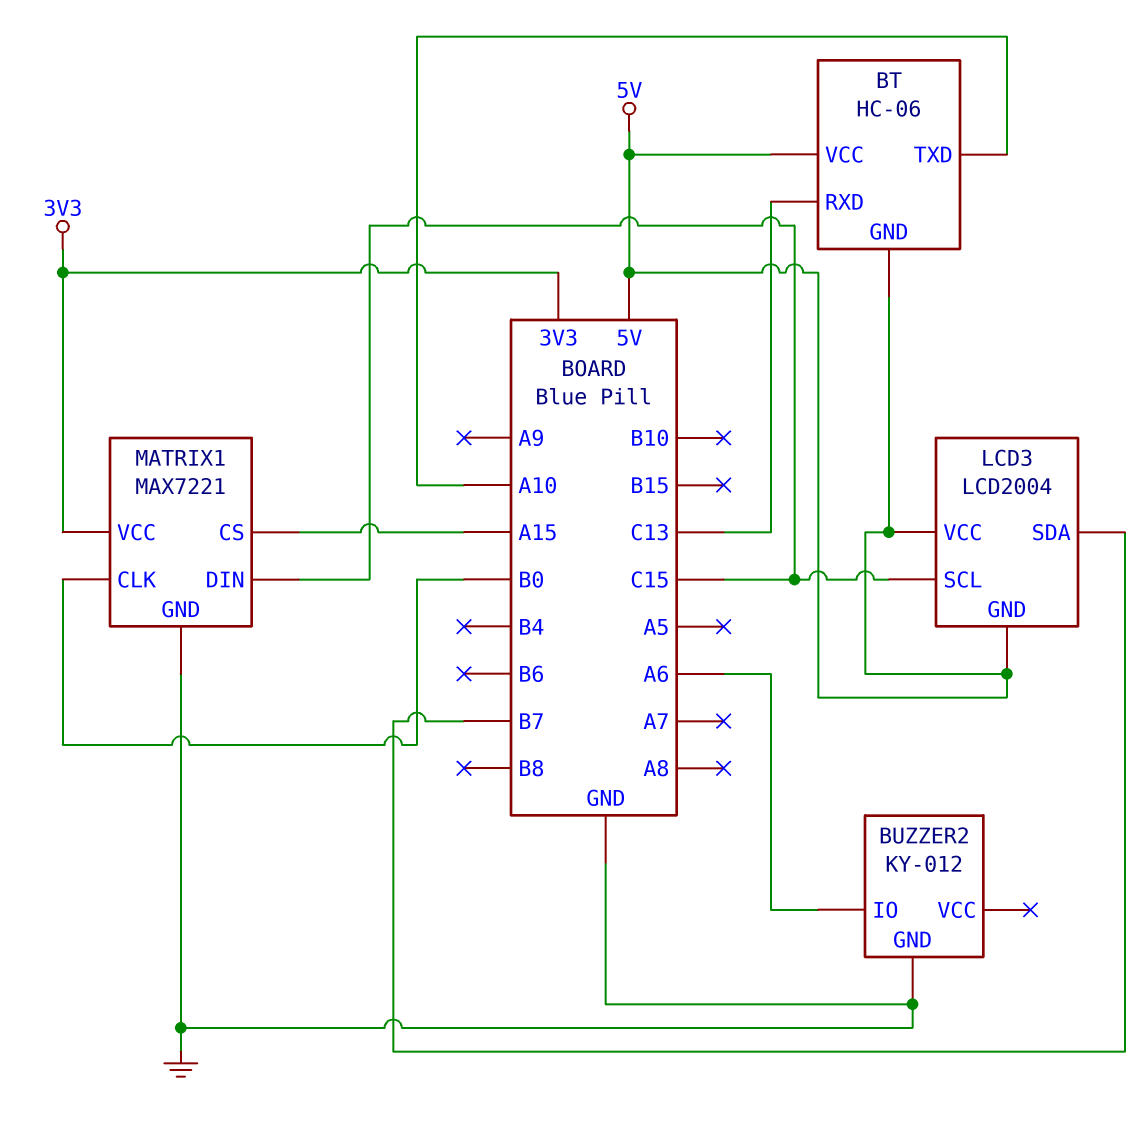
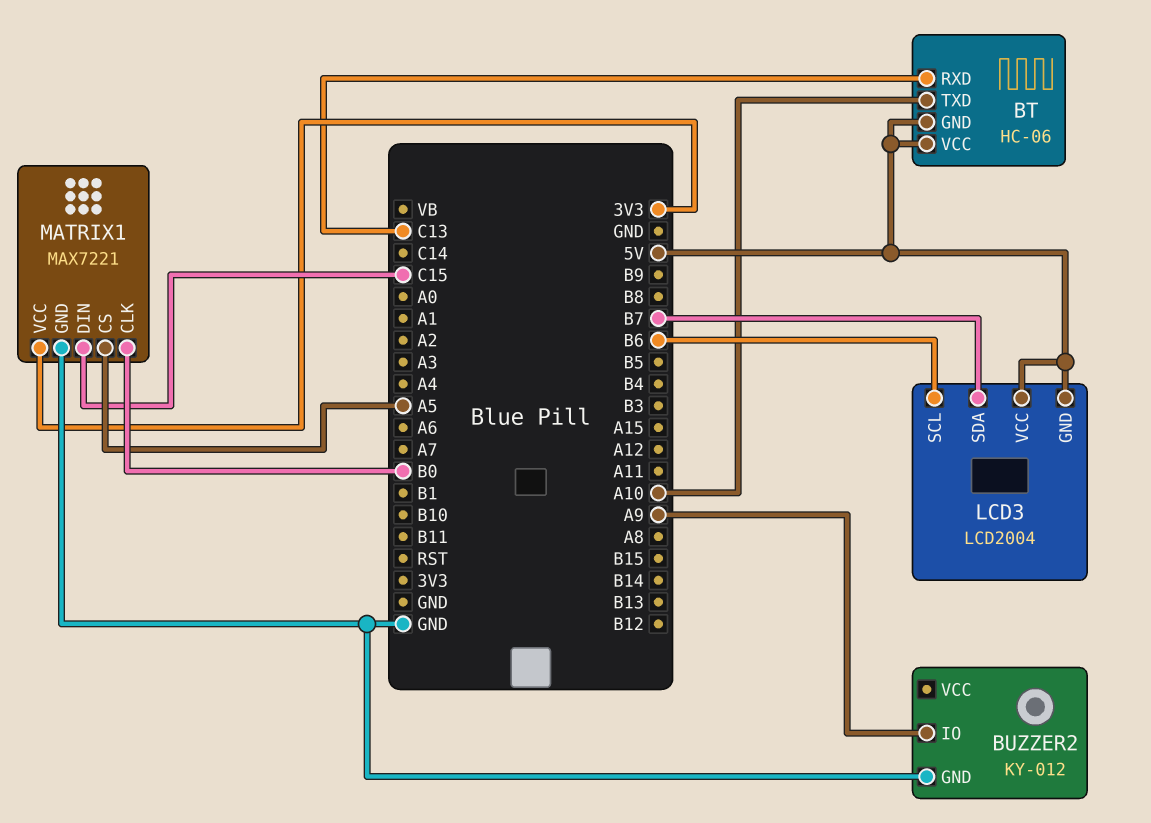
BUZZER2 pin IO: A6 -> A9
LCD3 pin SCL: C15 -> B6
MATRIX1 pin CS: A15 -> A5

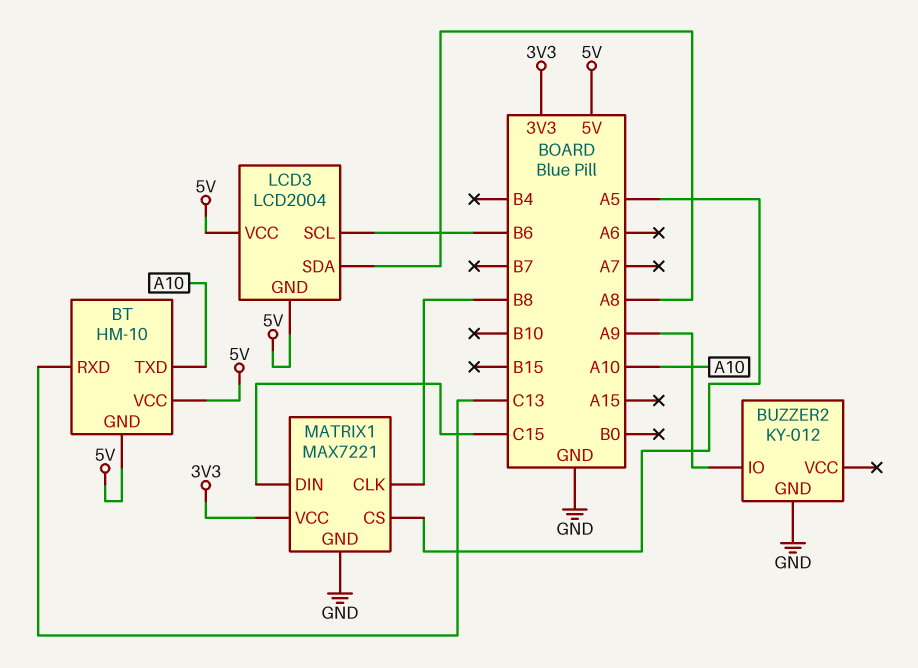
BT: HC-06 -> HM-10
LCD3 pin SDA: B7 -> A8
MATRIX1 pin CLK: B0 -> B8

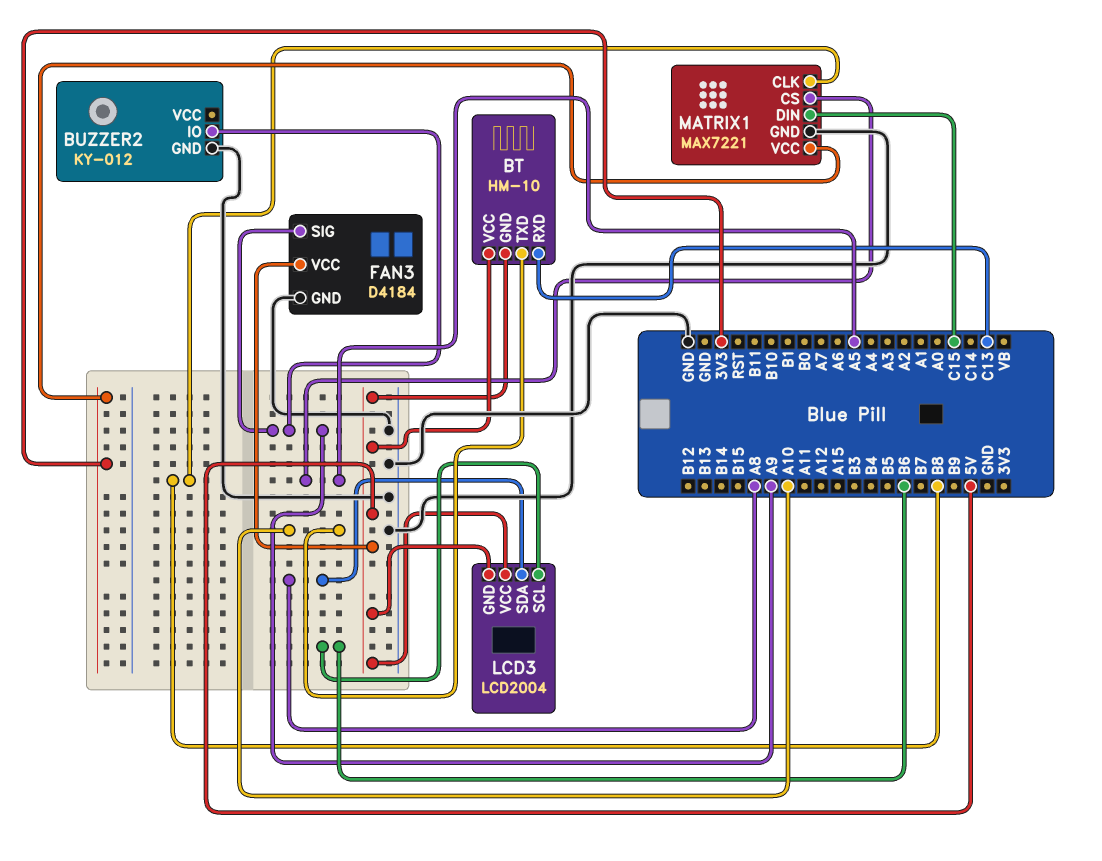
FAN3: none -> D4184
FAN3 pin GND: none -> GND
FAN3 pin SIG: none -> A9
FAN3 pin VCC: none -> 5V

